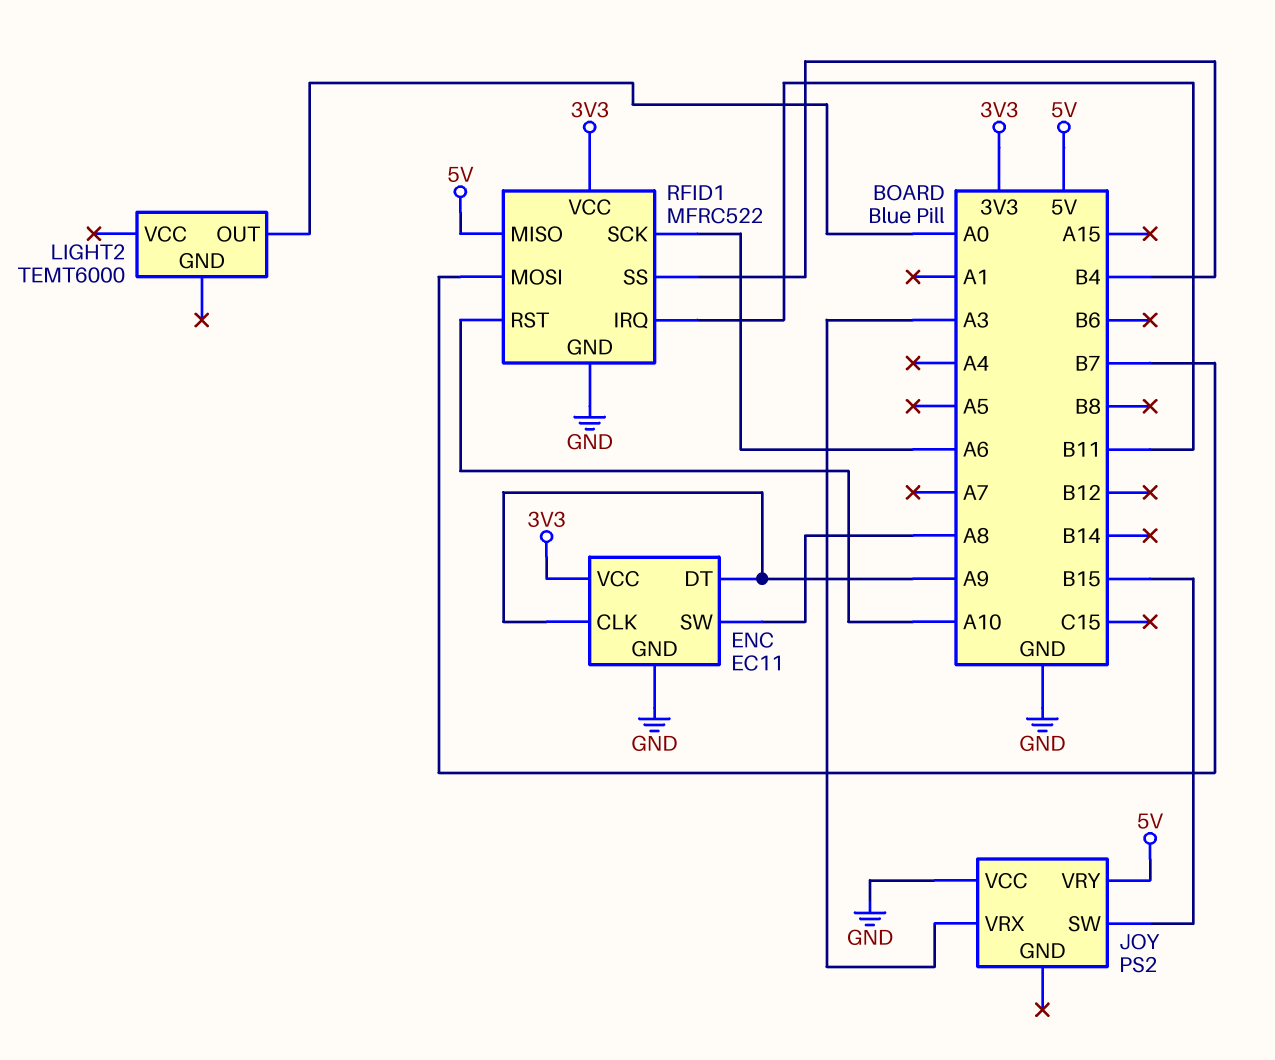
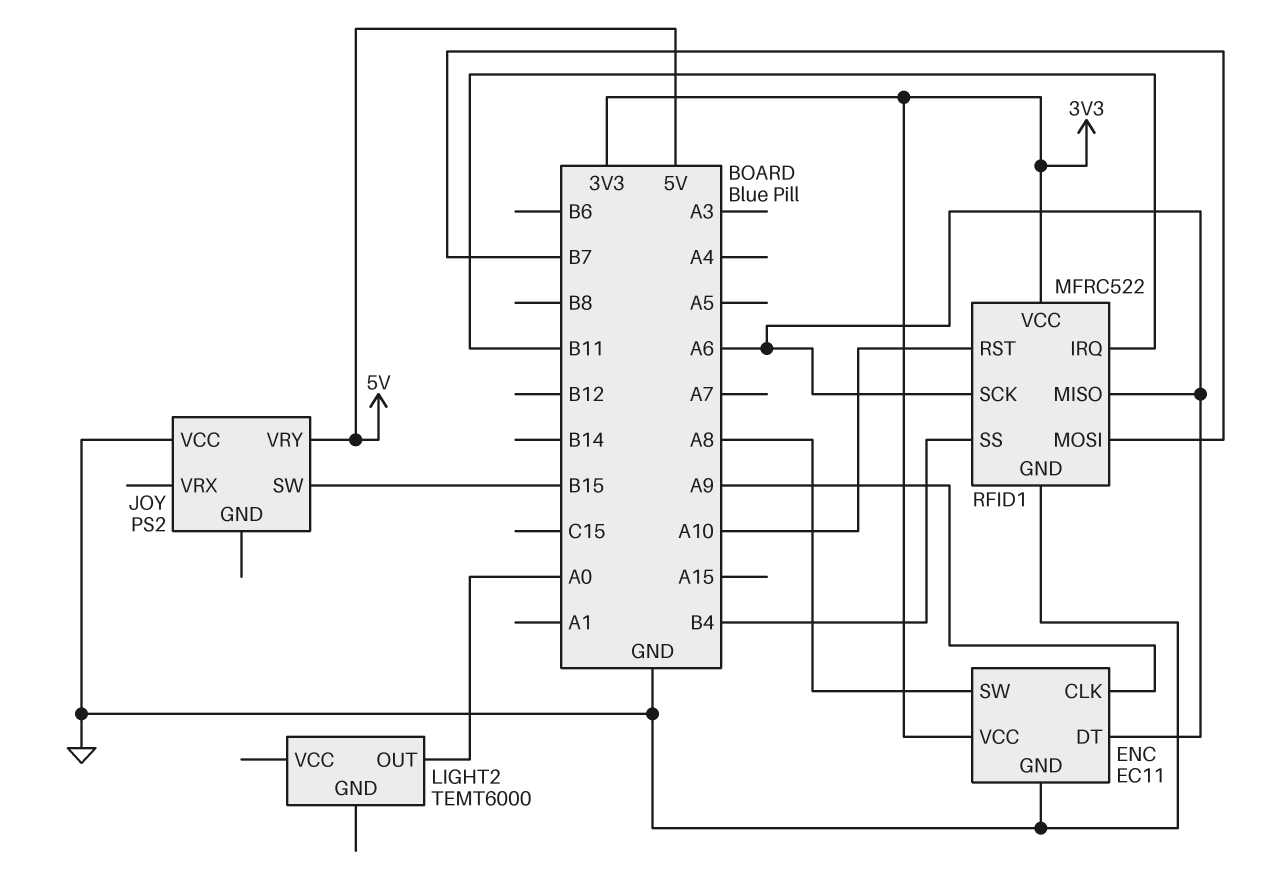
ENC pin DT: A9 -> A6
JOY pin VRX: A3 -> none
RFID1 pin MISO: 5V -> A6

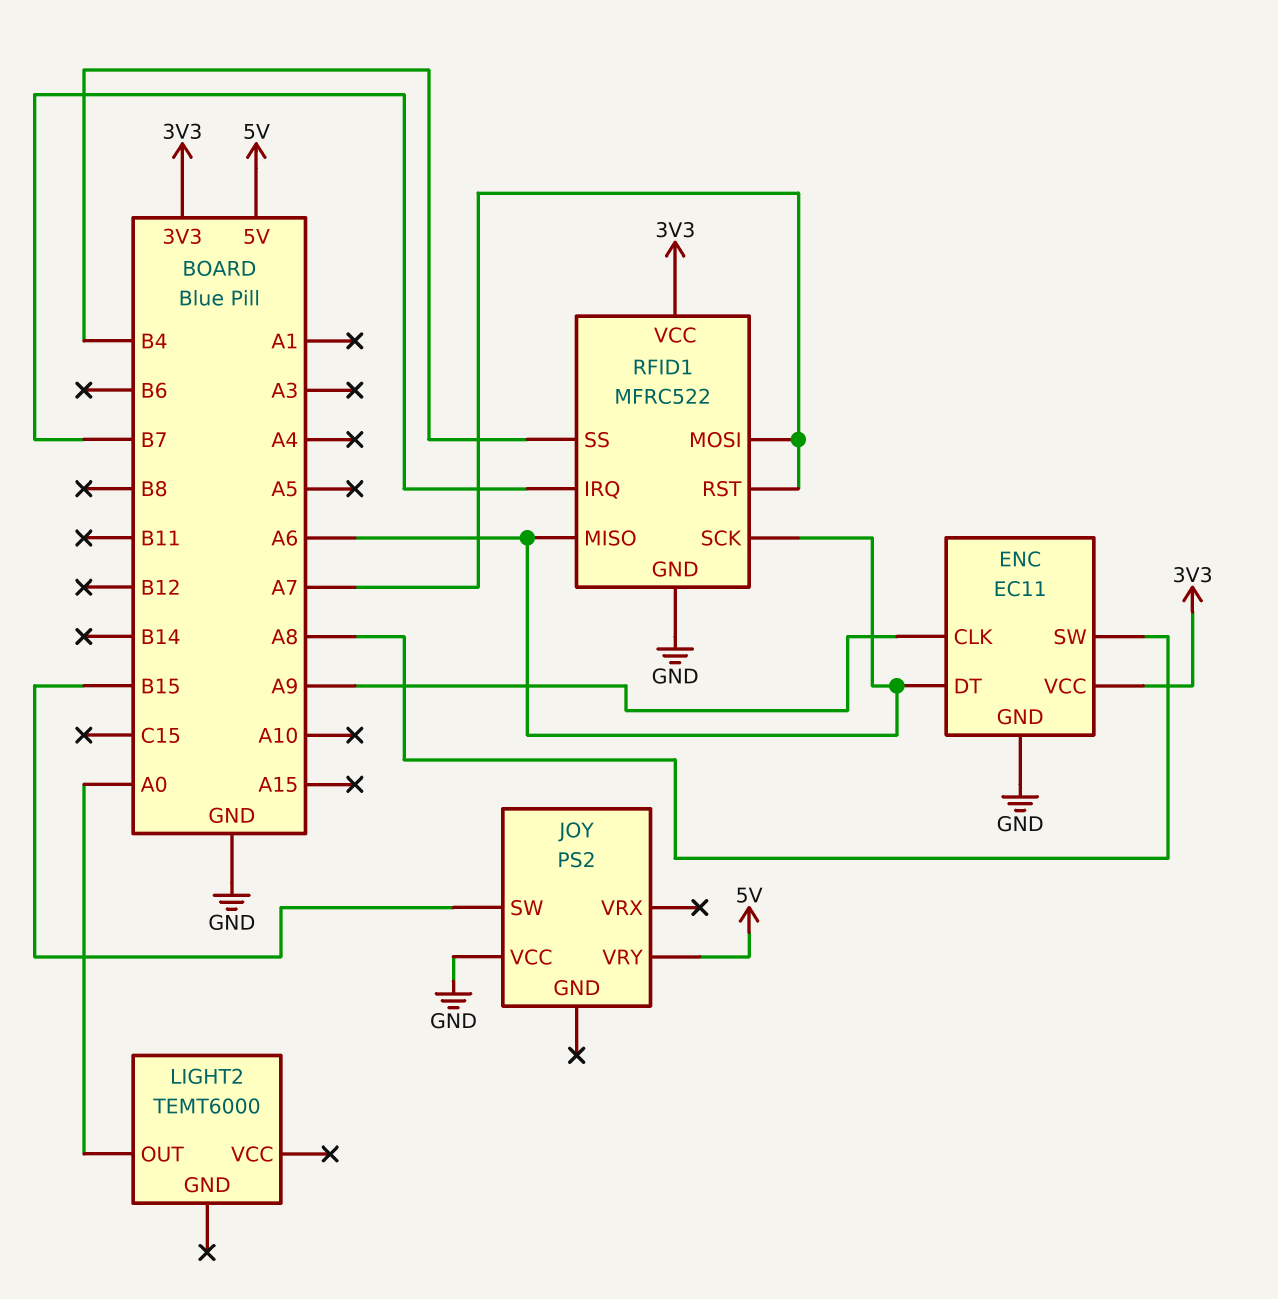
RFID1 pin IRQ: B11 -> B7
RFID1 pin MOSI: B7 -> A7
RFID1 pin RST: A10 -> A7

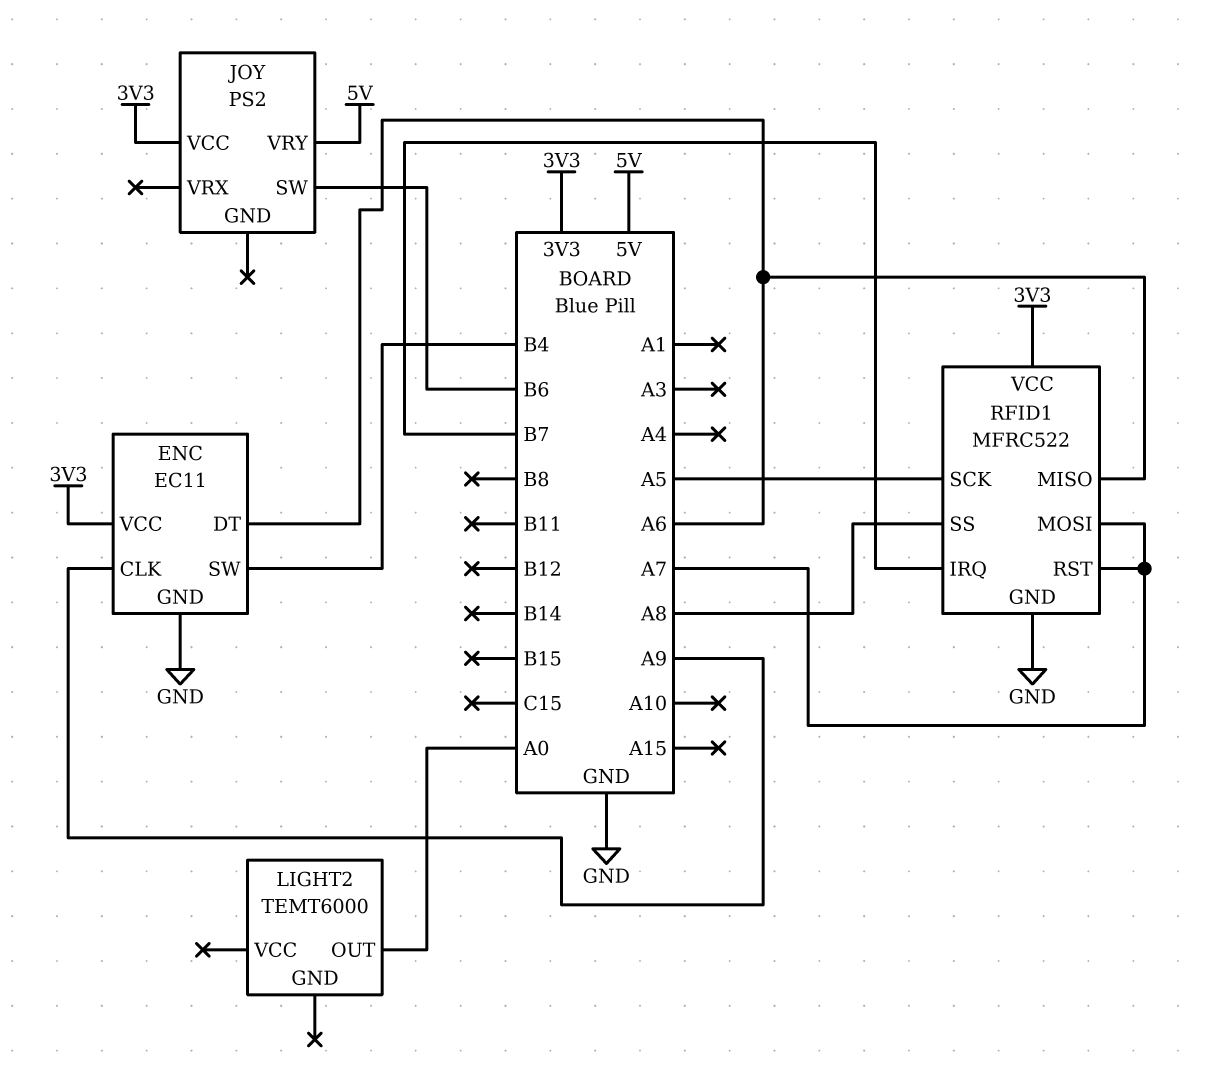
ENC pin SW: A8 -> B4
JOY pin SW: B15 -> B6
JOY pin VCC: GND -> 3V3
RFID1 pin SCK: A6 -> A5
RFID1 pin SS: B4 -> A8

